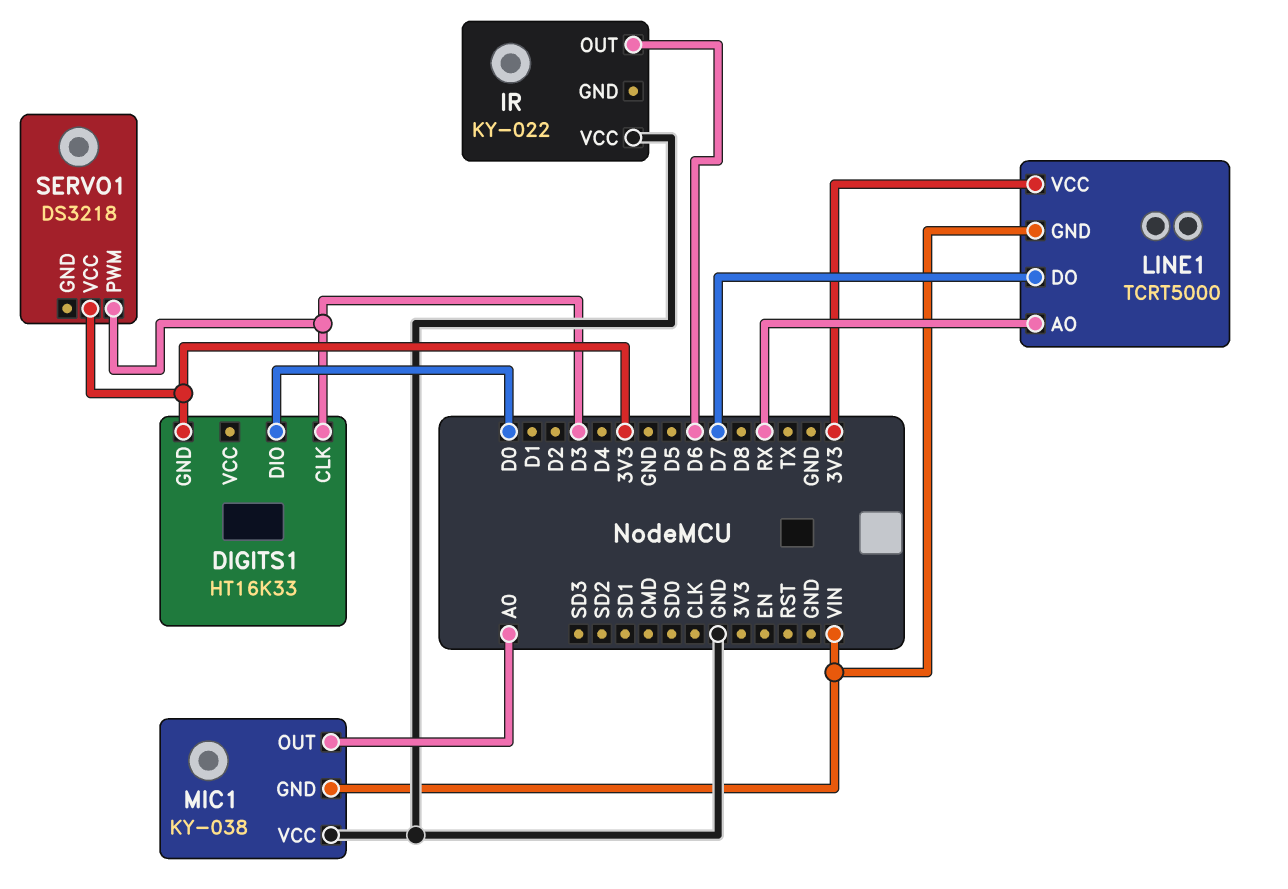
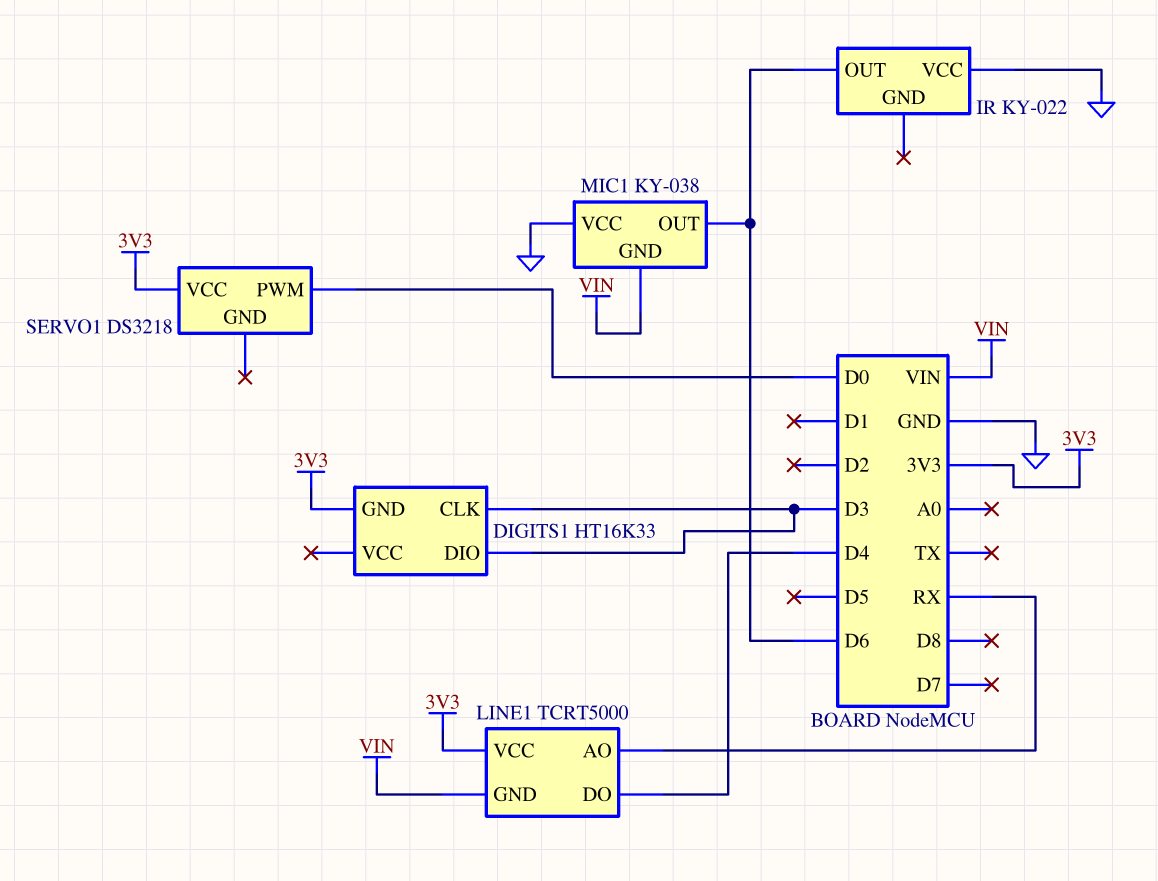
DIGITS1 pin DIO: D0 -> D3
LINE1 pin DO: D7 -> D4
MIC1 pin OUT: A0 -> D6
SERVO1 pin PWM: D3 -> D0

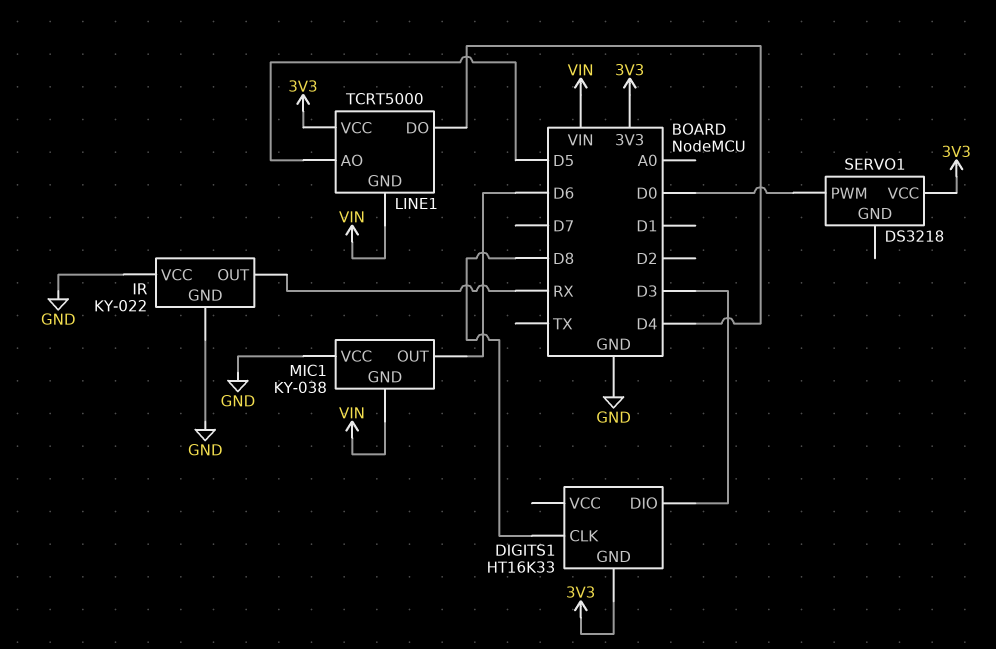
DIGITS1 pin CLK: D3 -> D8
IR pin GND: none -> GND
IR pin OUT: D6 -> RX
LINE1 pin AO: RX -> D5

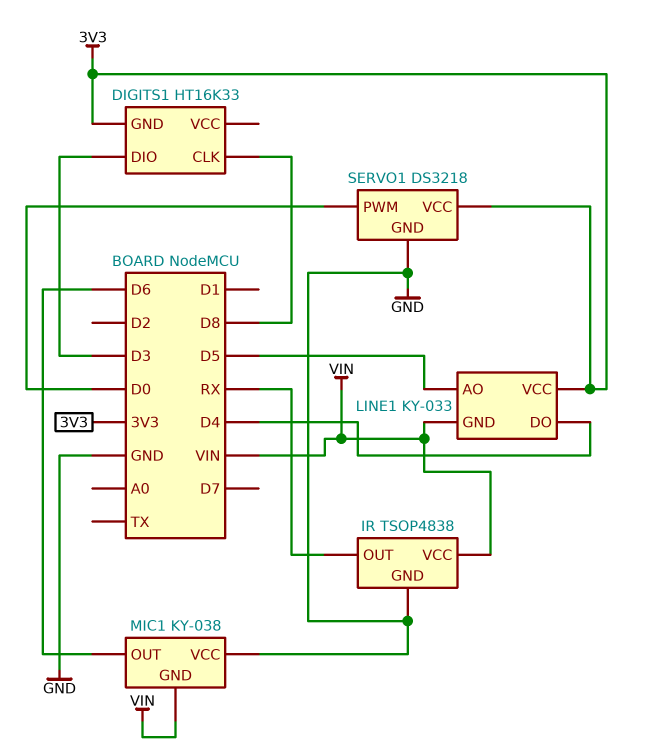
IR: KY-022 -> TSOP4838
IR pin VCC: GND -> VIN
LINE1: TCRT5000 -> KY-033
SERVO1 pin GND: none -> GND

